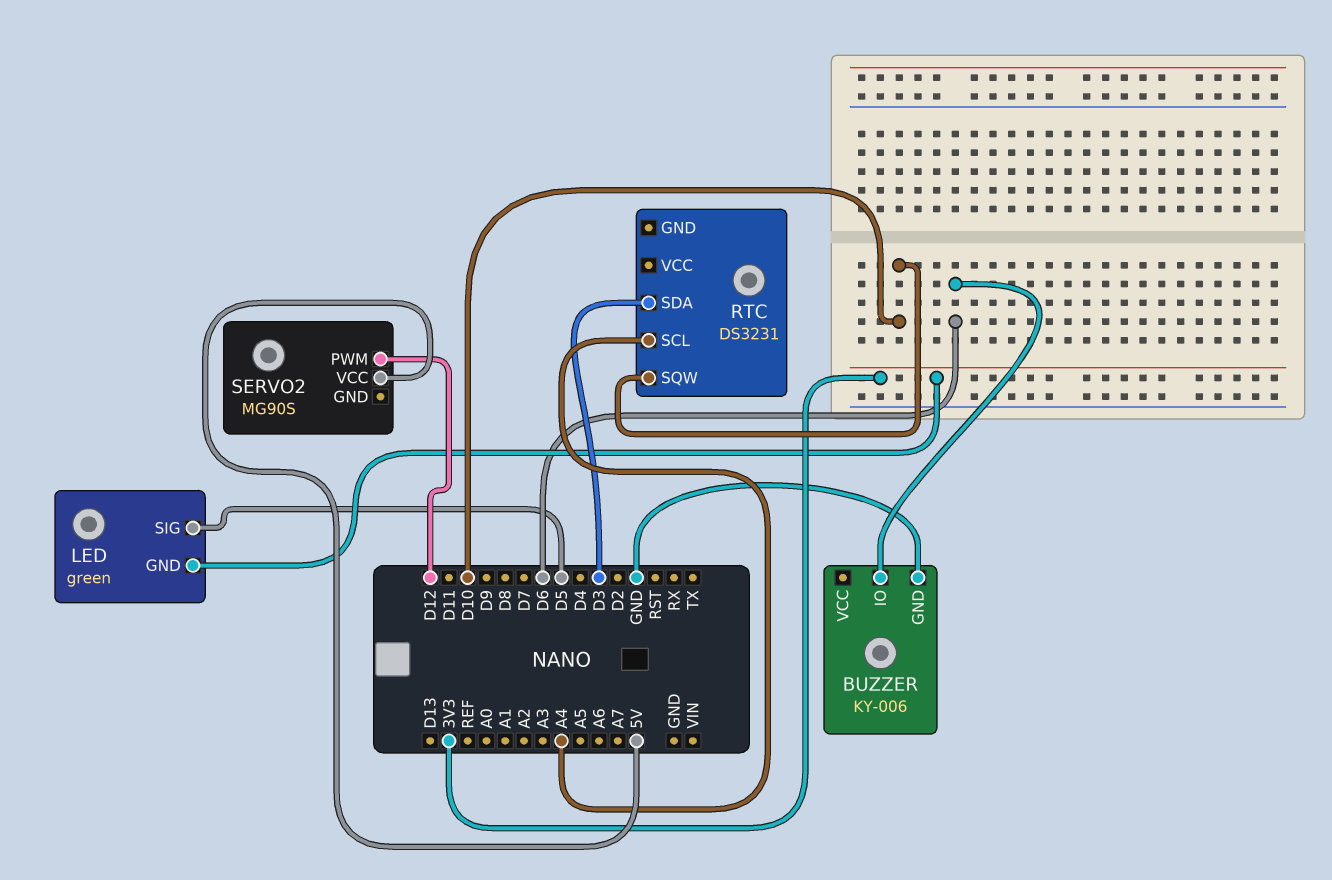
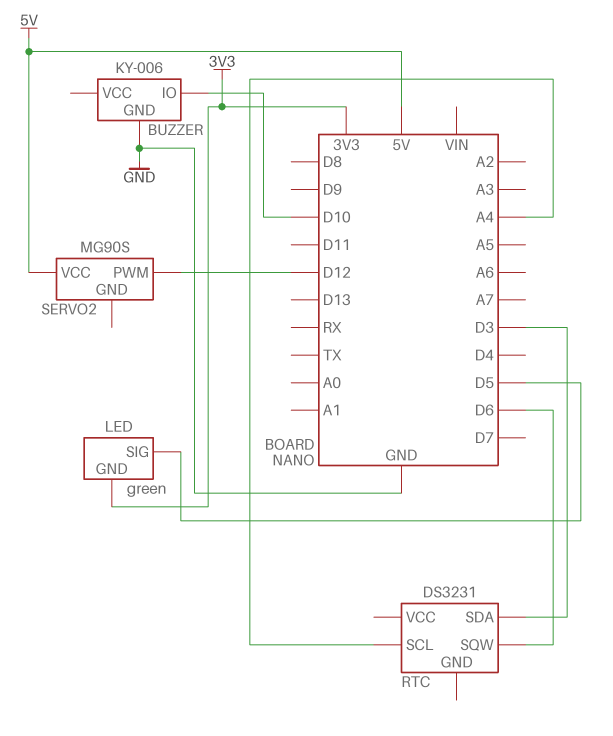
BUZZER pin IO: D6 -> D10
RTC pin SQW: D10 -> D6

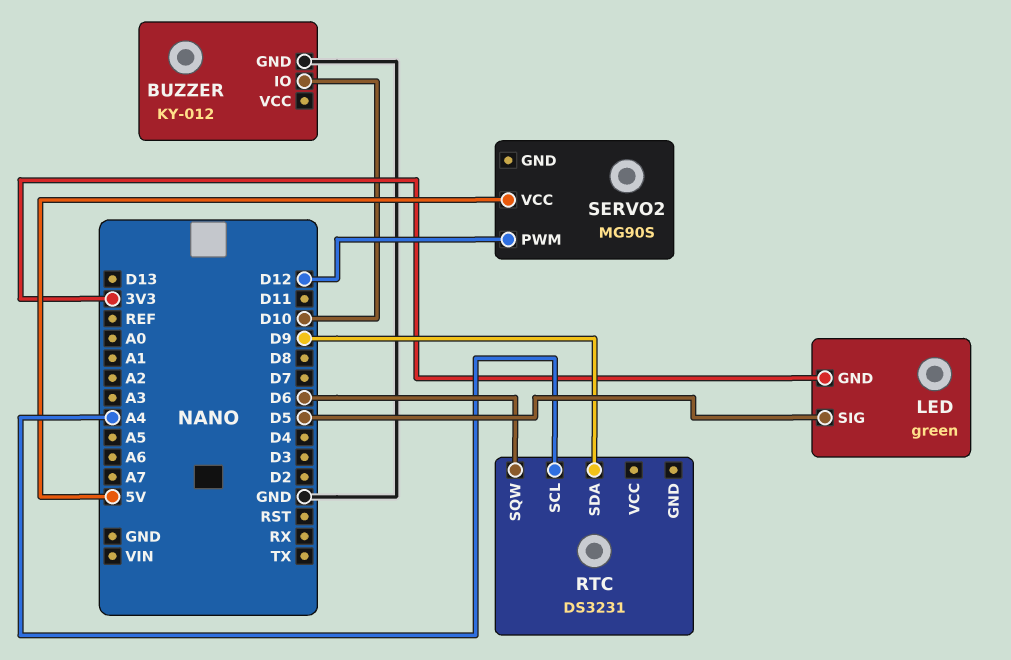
BUZZER: KY-006 -> KY-012
RTC pin SDA: D3 -> D9

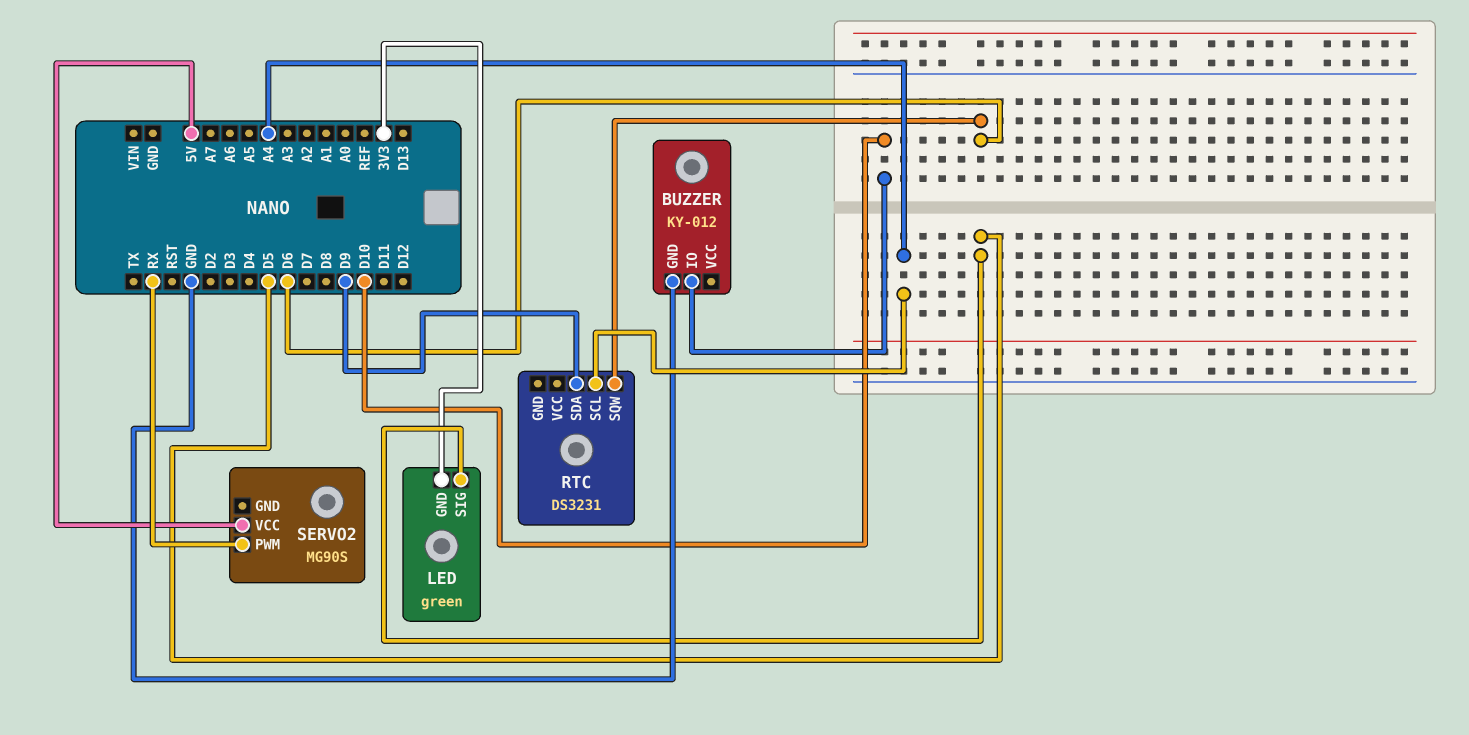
SERVO2 pin PWM: D12 -> RX

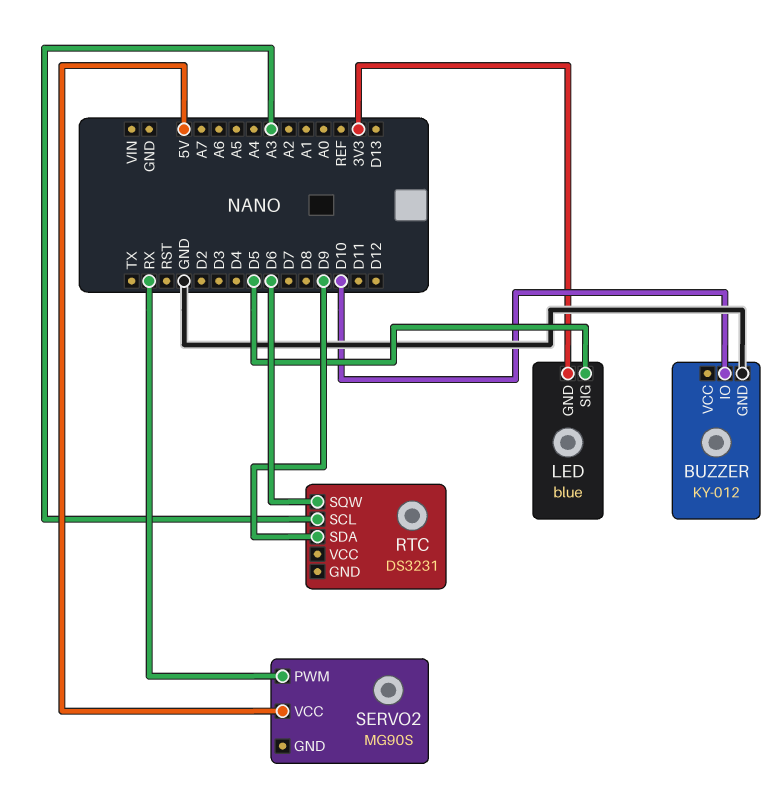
LED: green -> blue
RTC pin SCL: A4 -> A3

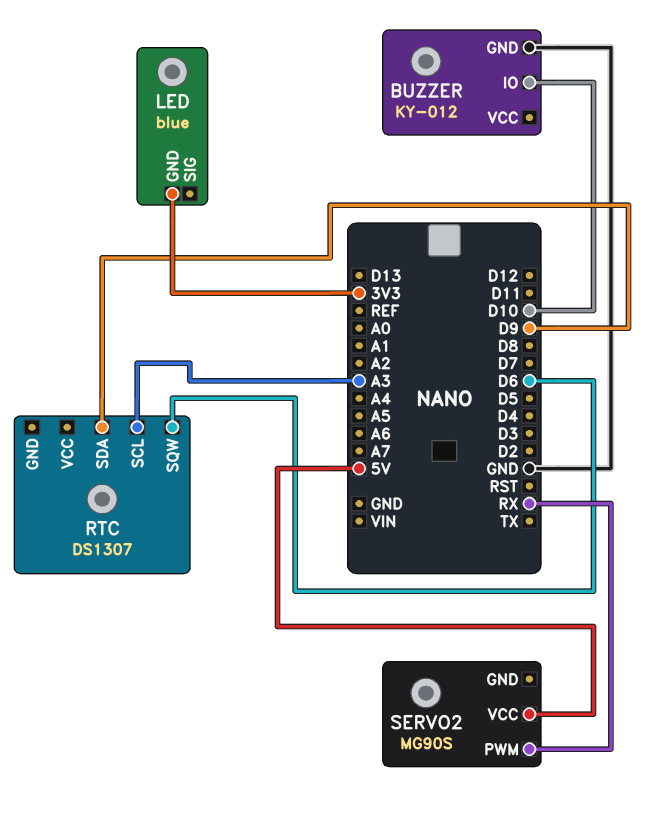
LED pin SIG: D5 -> none
RTC: DS3231 -> DS1307

